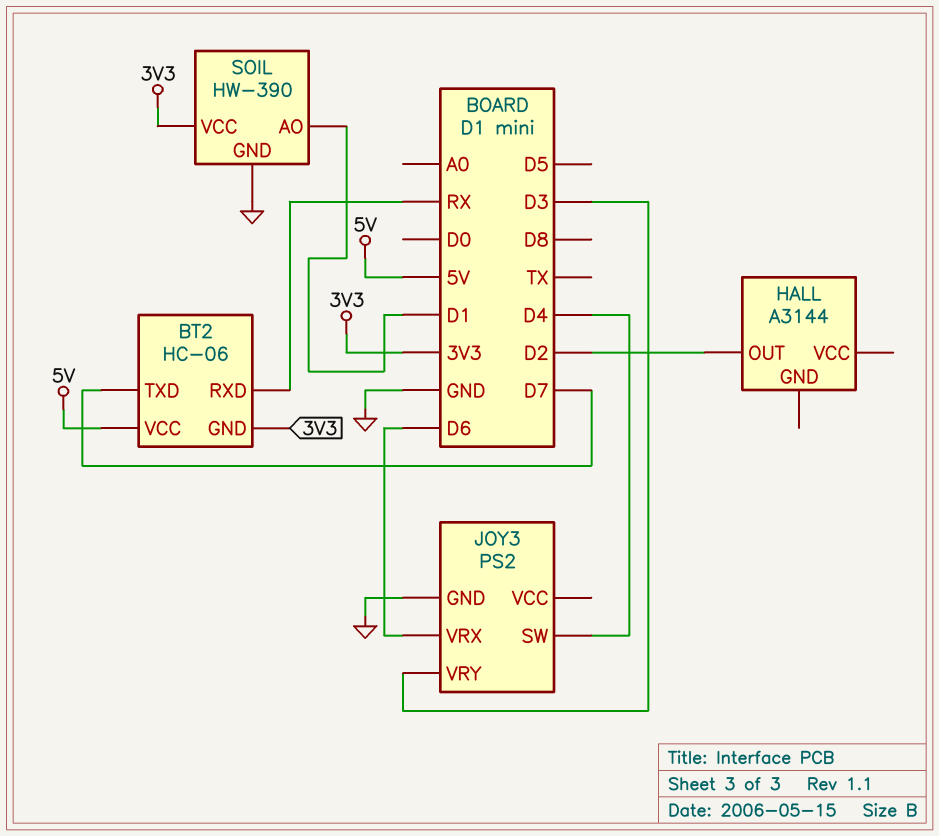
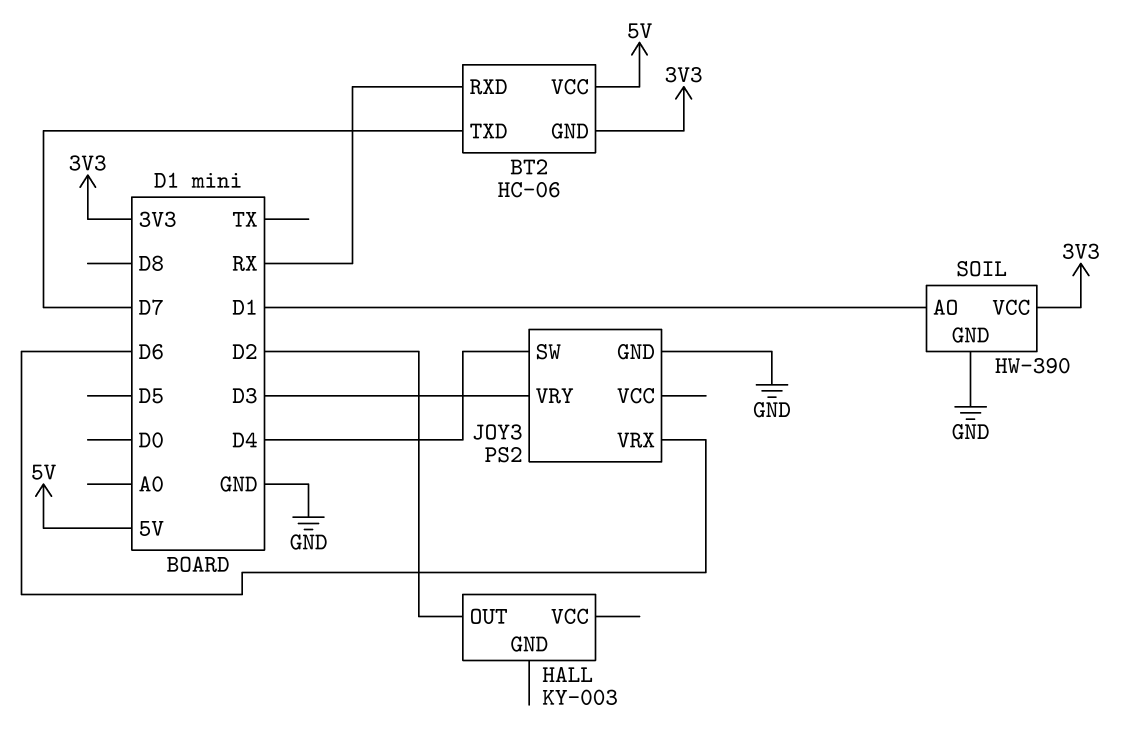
HALL: A3144 -> KY-003

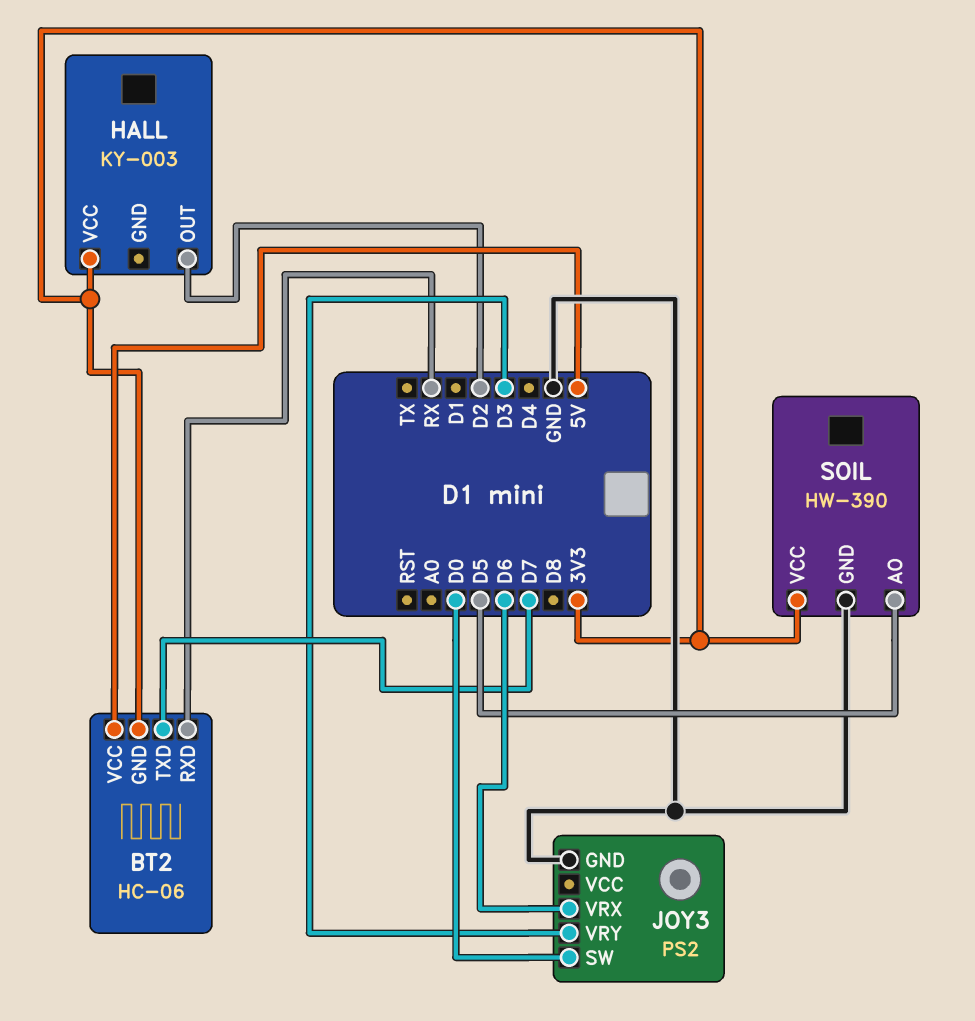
HALL pin VCC: none -> 3V3
JOY3 pin SW: D4 -> D0
SOIL pin AO: D1 -> D5

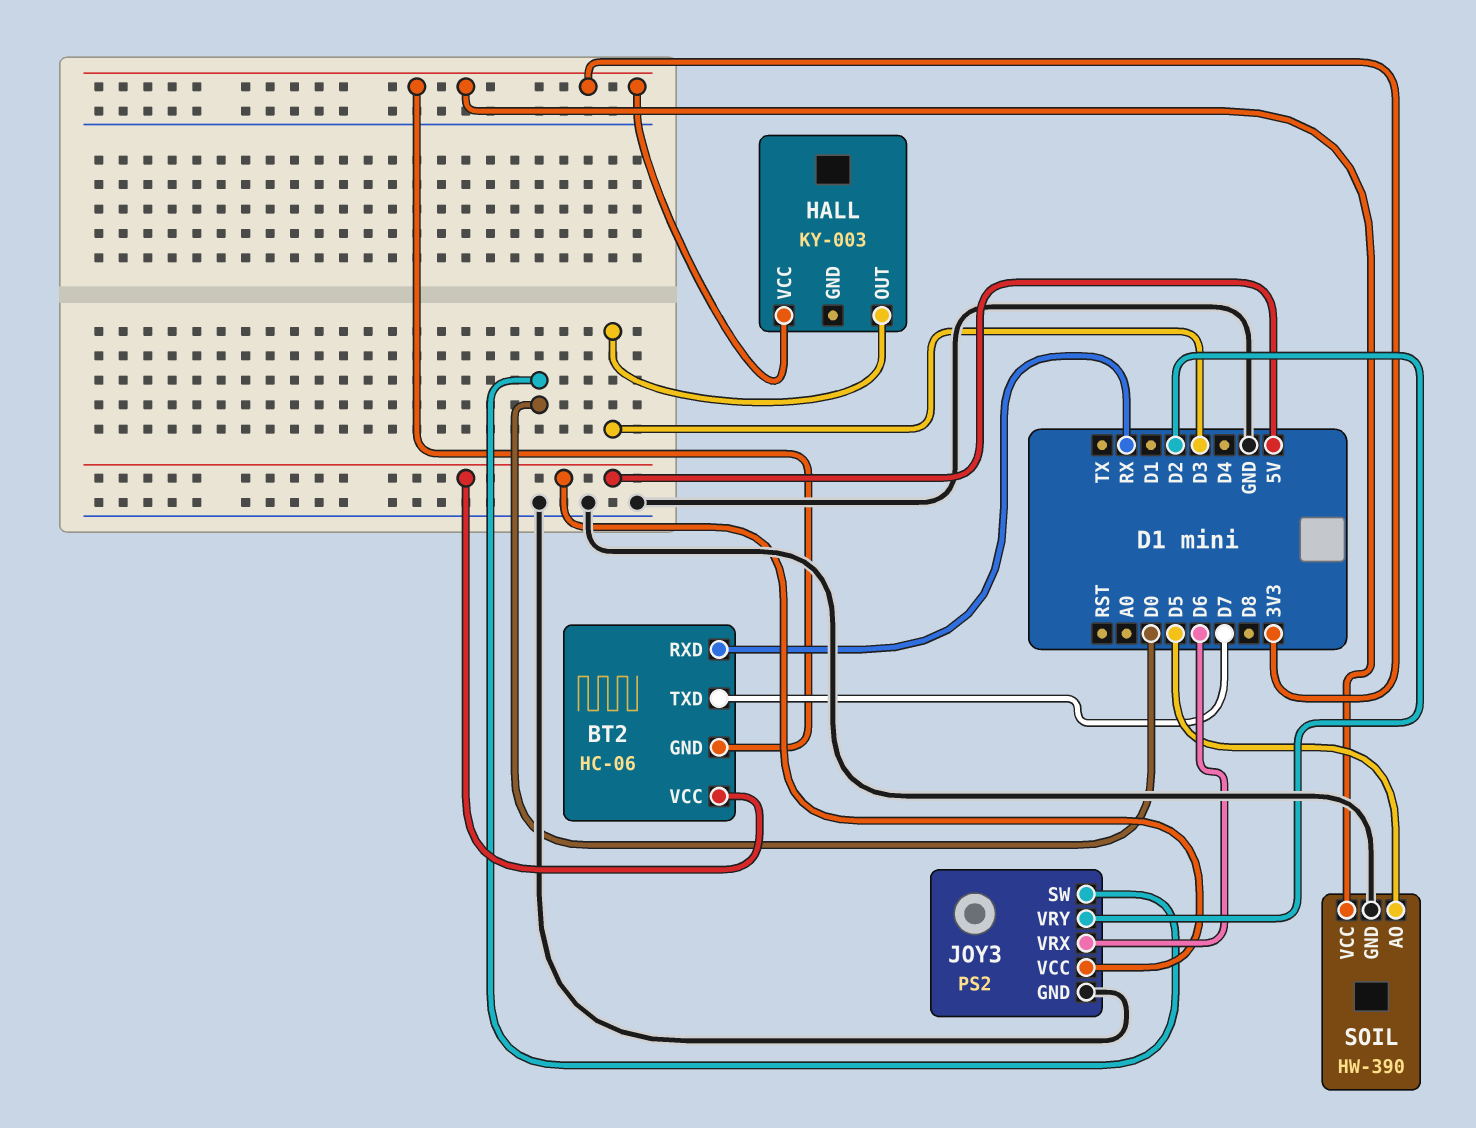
HALL pin OUT: D2 -> D3
JOY3 pin VCC: none -> 5V
JOY3 pin VRY: D3 -> D2

